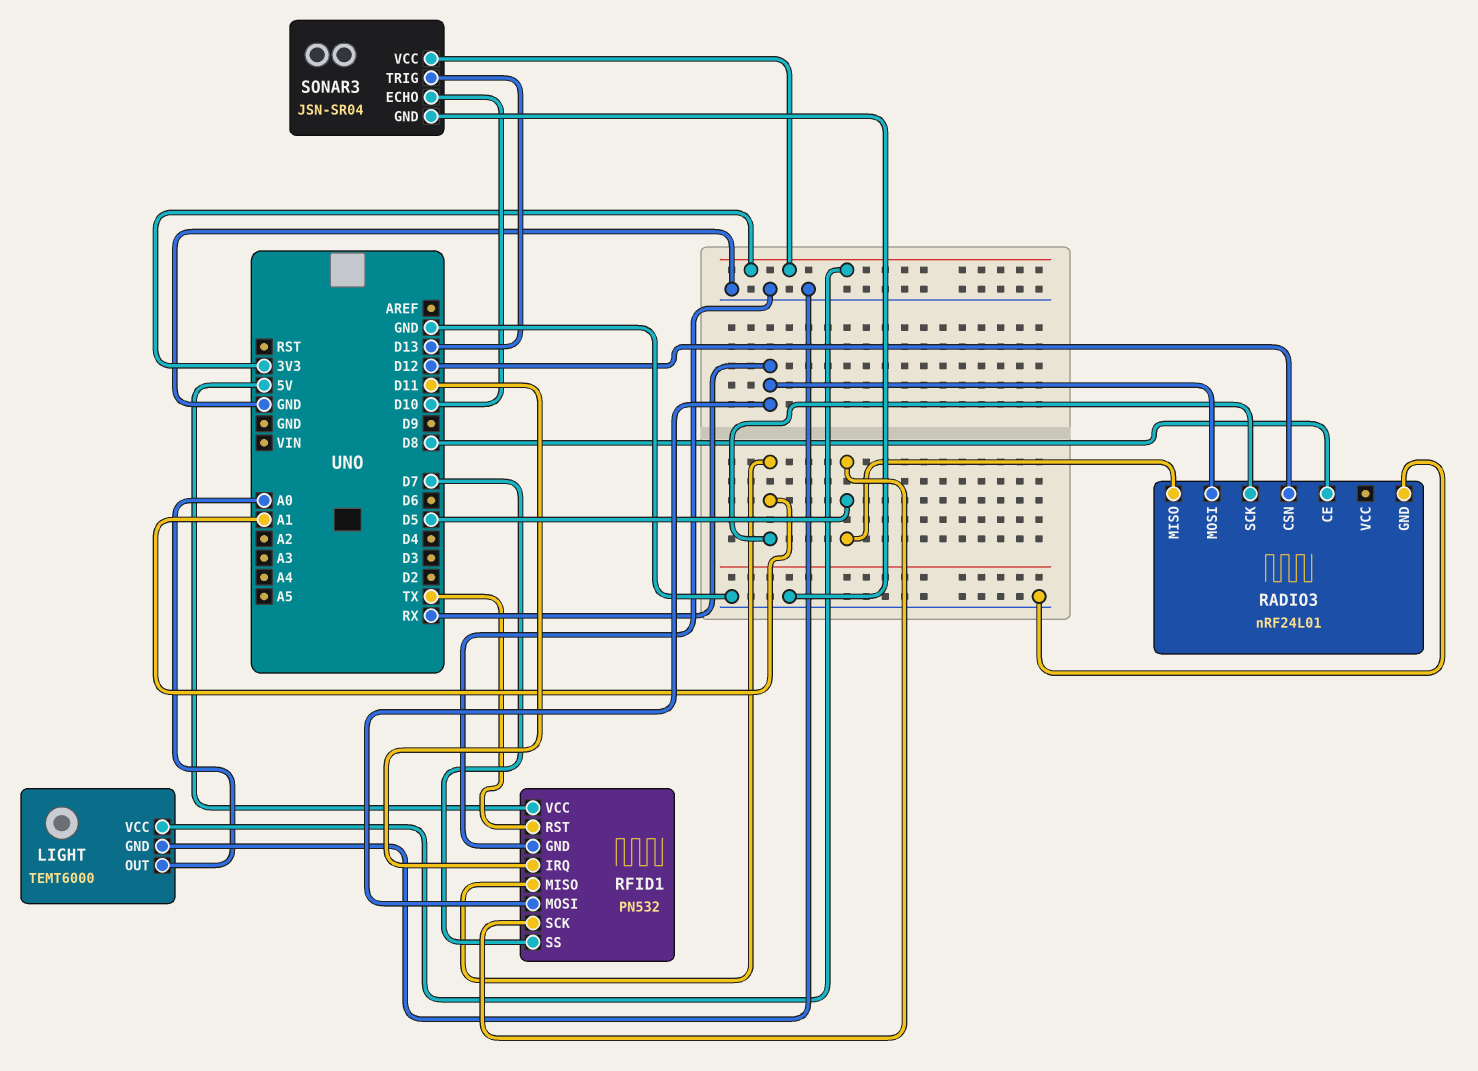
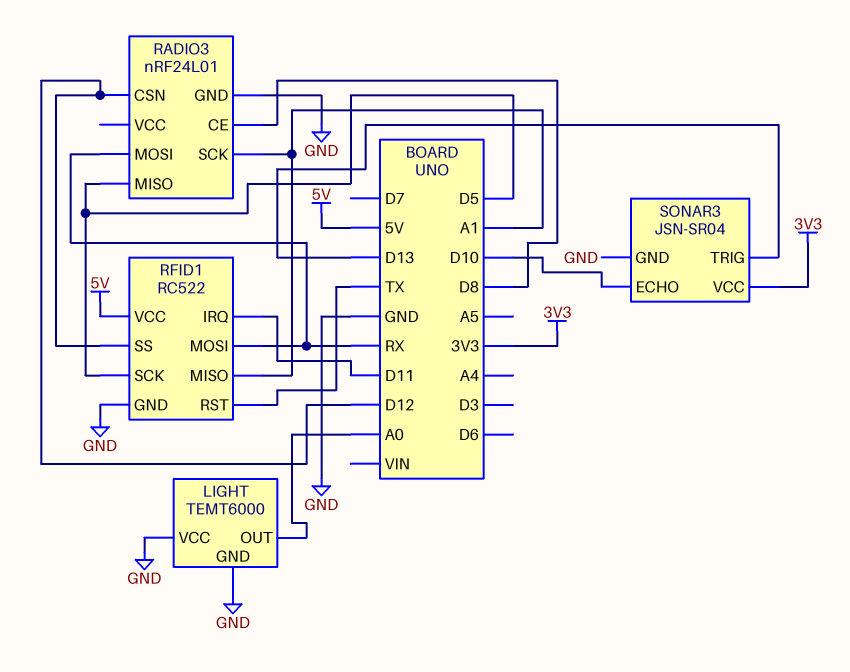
LIGHT pin VCC: 3V3 -> GND
RFID1: PN532 -> RC522
RFID1 pin SS: D7 -> D12

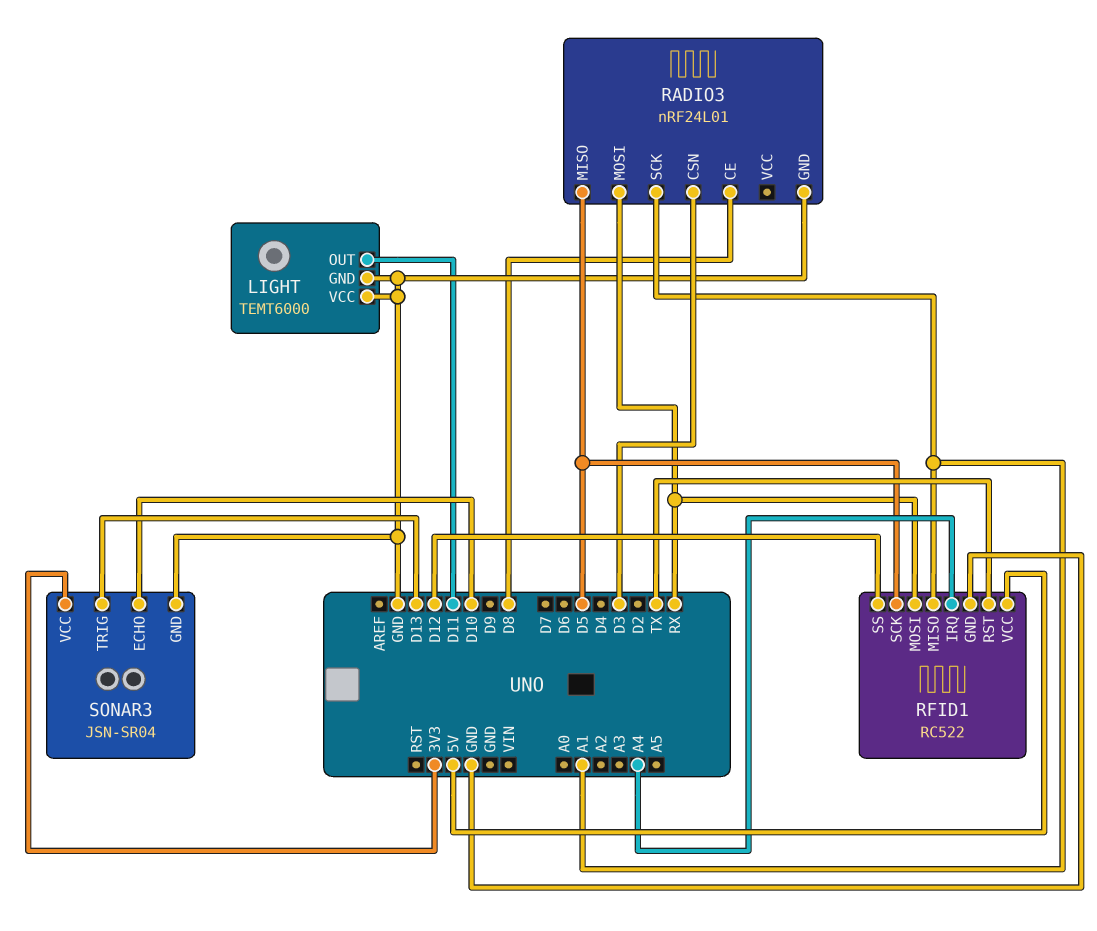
LIGHT pin OUT: A0 -> D11
RADIO3 pin CSN: D12 -> D3
RFID1 pin IRQ: D11 -> A4

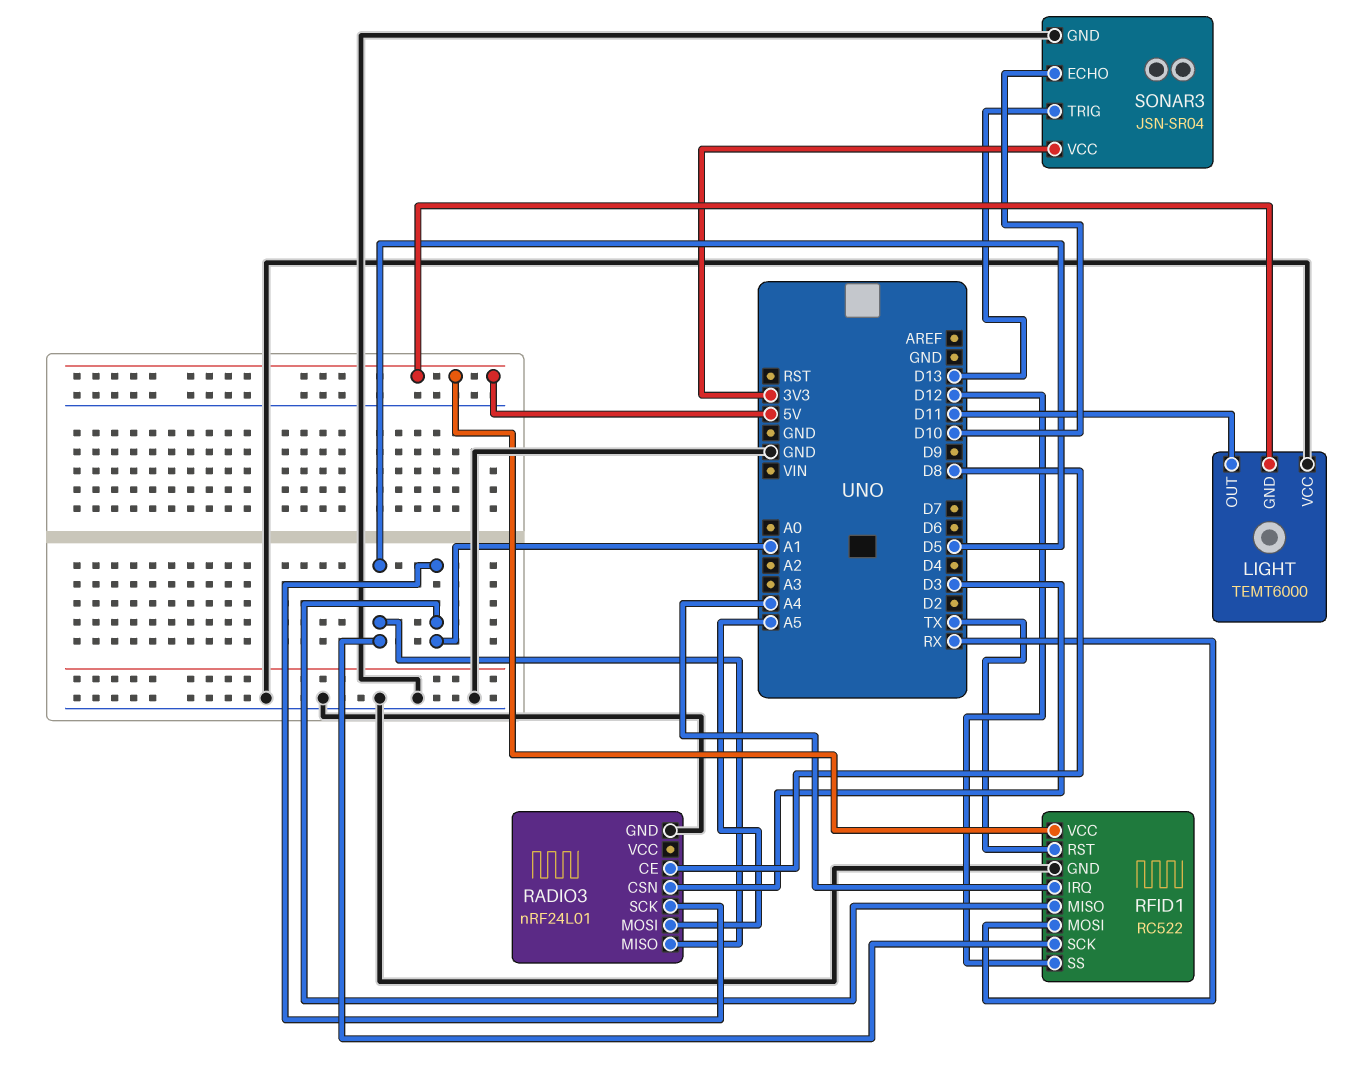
LIGHT pin GND: GND -> 5V
RADIO3 pin MOSI: RX -> A5

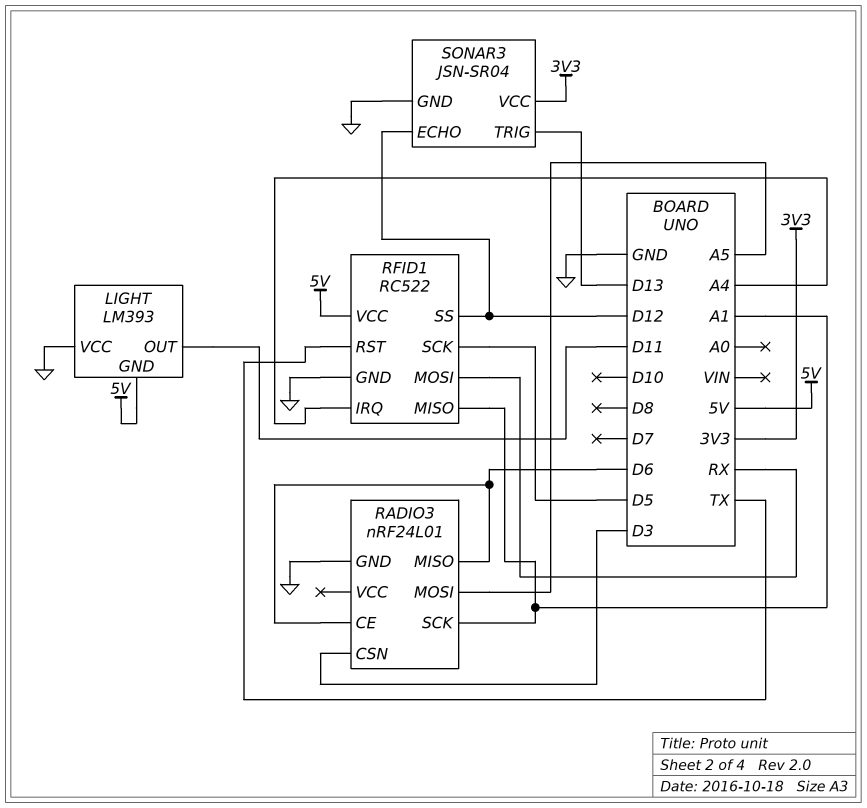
LIGHT: TEMT6000 -> LM393
RADIO3 pin CE: D8 -> D6
RADIO3 pin MISO: D5 -> D6
SONAR3 pin ECHO: D10 -> D12

